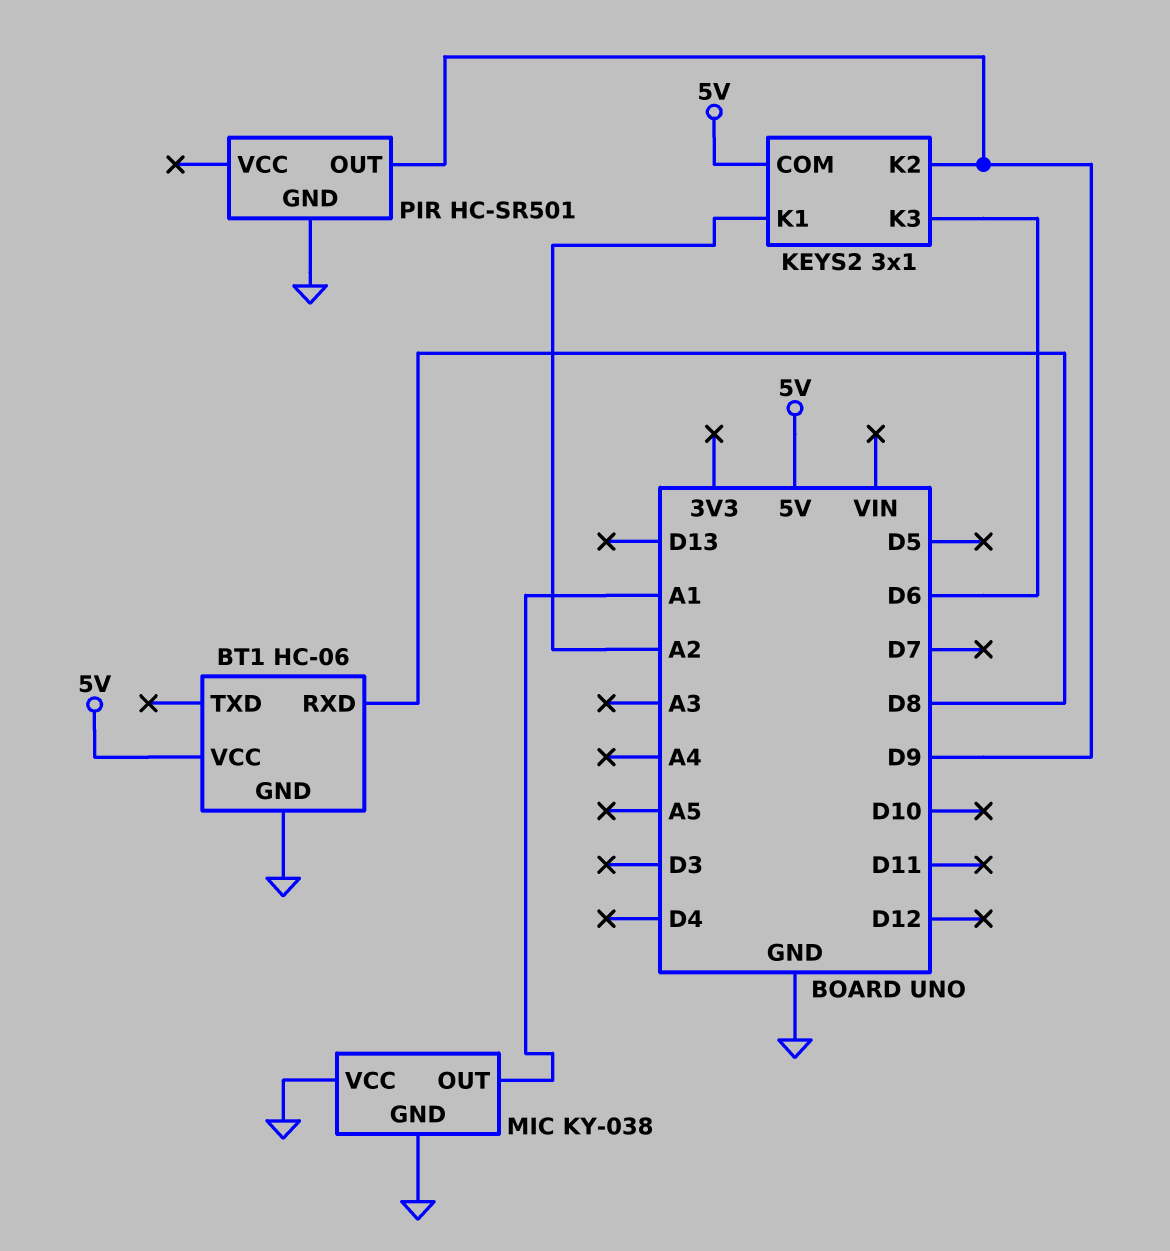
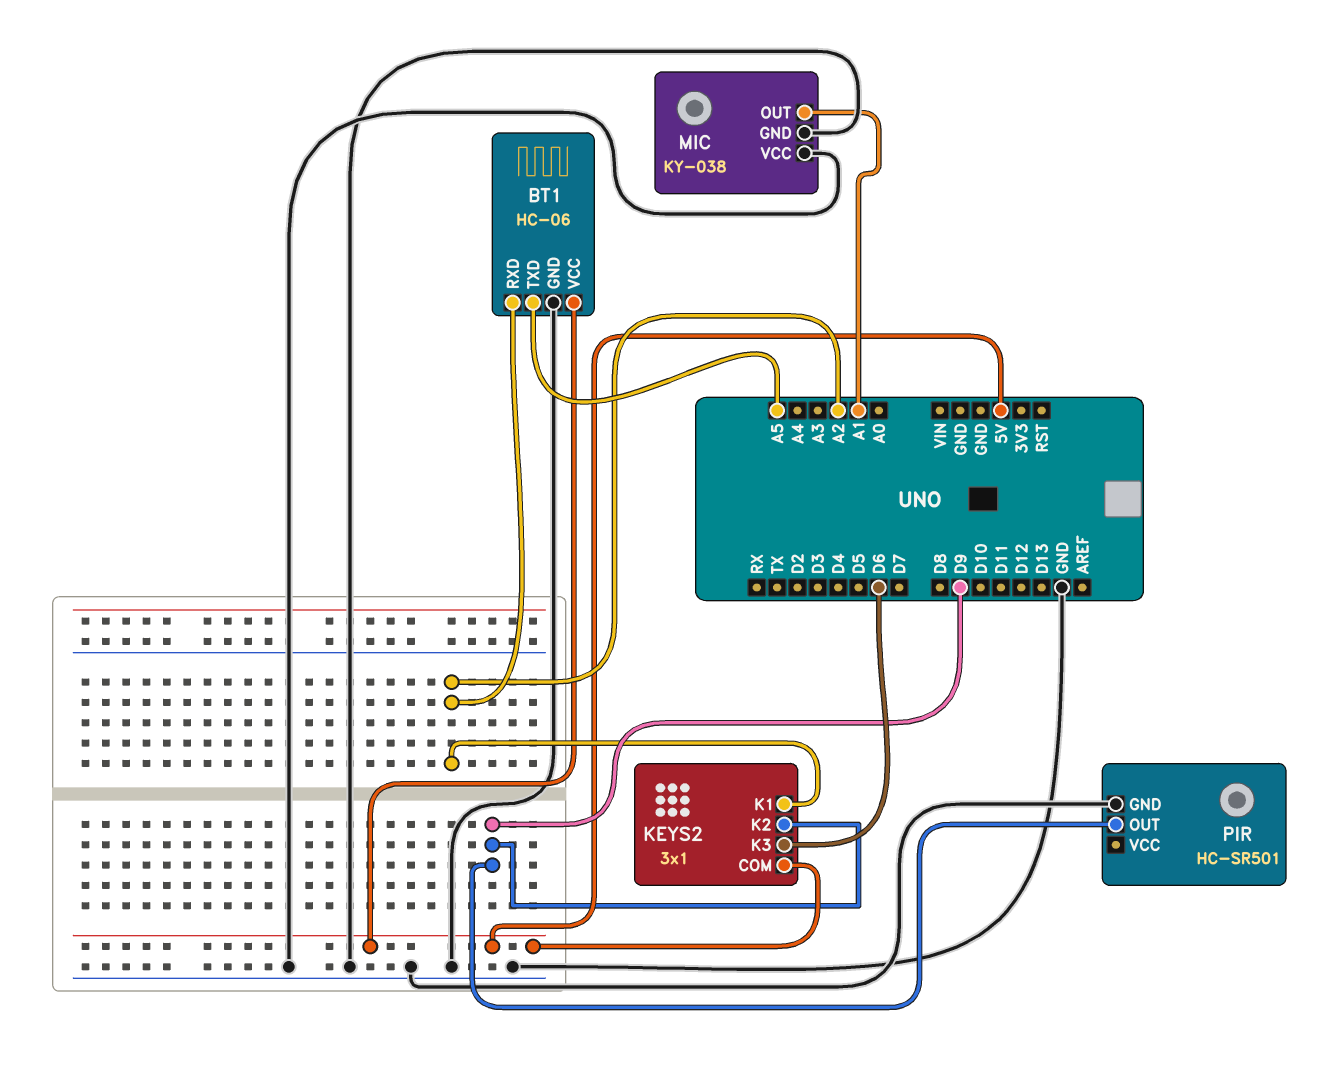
BT1 pin RXD: D8 -> A2
BT1 pin TXD: none -> A5

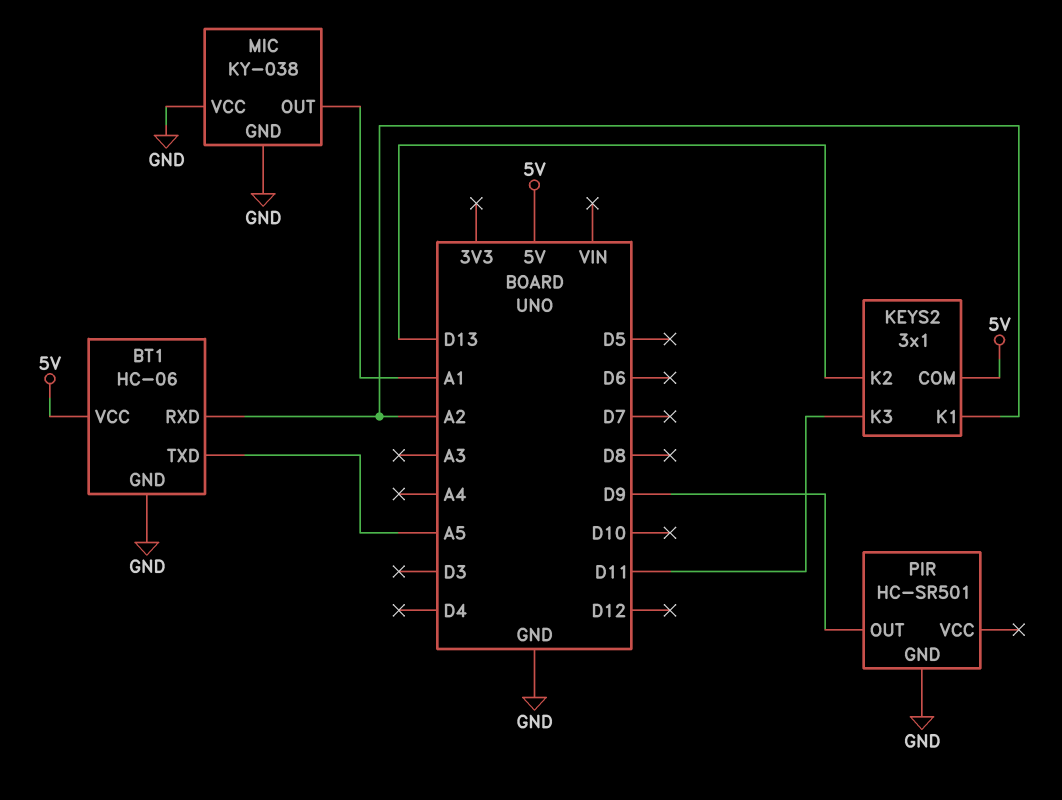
KEYS2 pin K2: D9 -> D13
KEYS2 pin K3: D6 -> D11

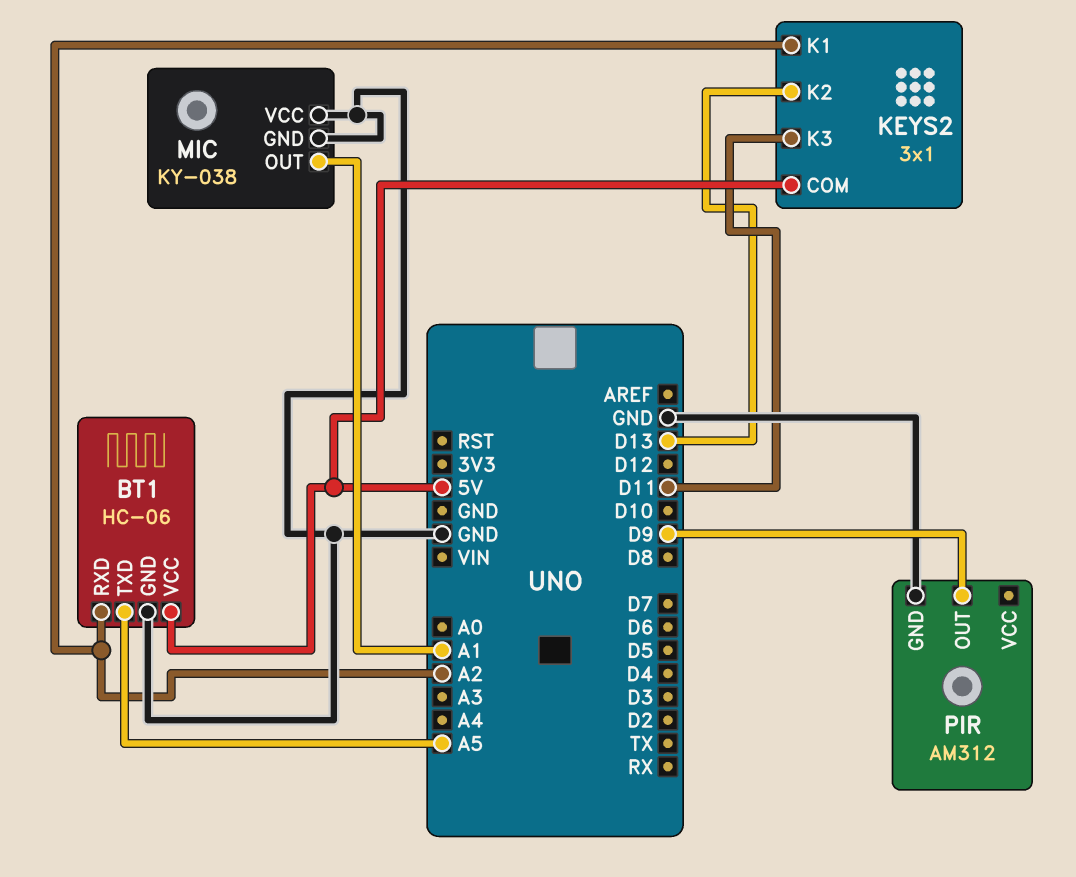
PIR: HC-SR501 -> AM312

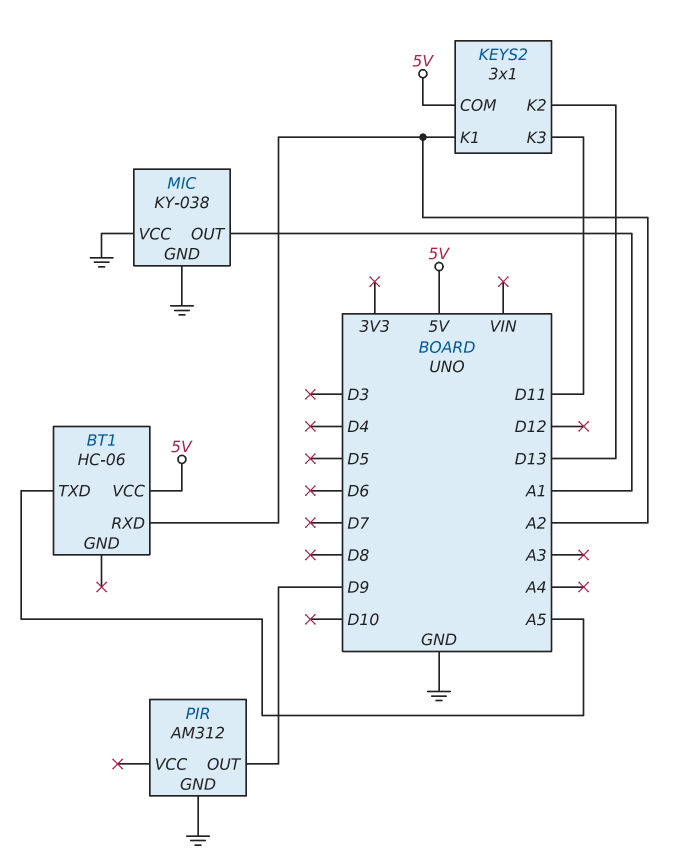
BT1 pin GND: GND -> none

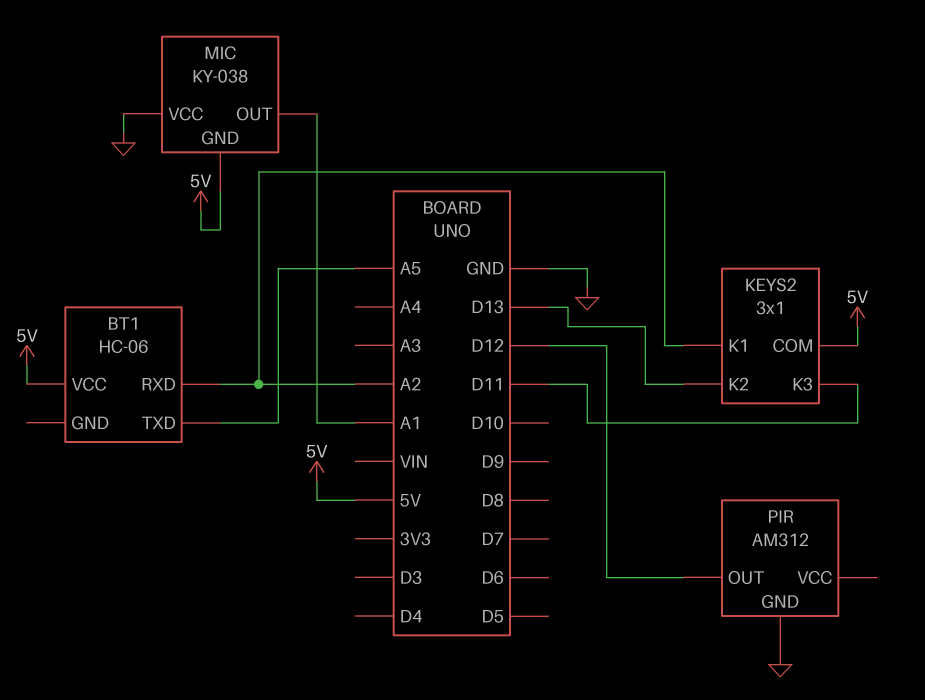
MIC pin GND: GND -> 5V
PIR pin OUT: D9 -> D12

